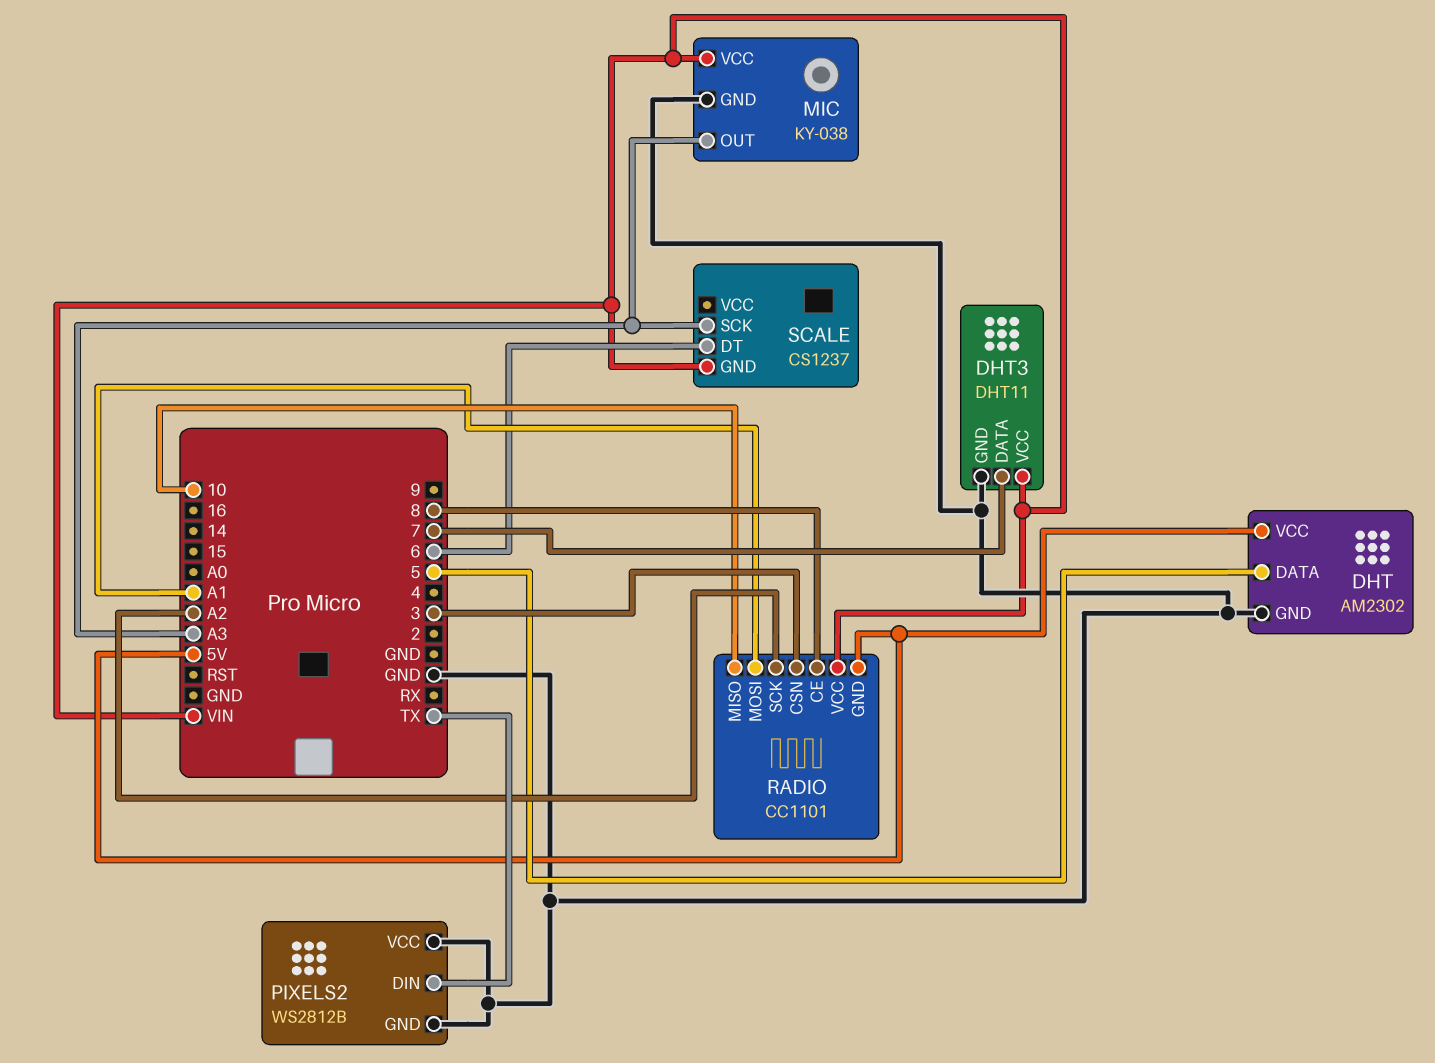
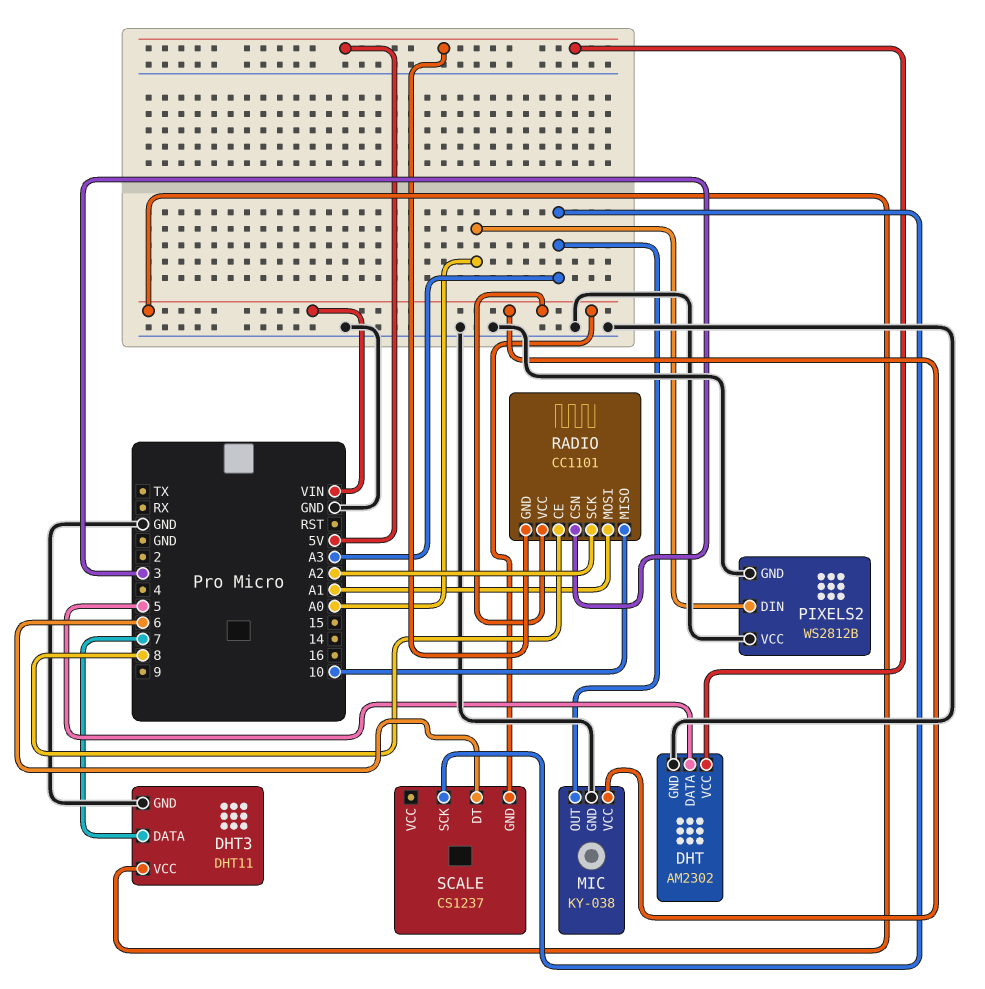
PIXELS2 pin DIN: TX -> A0

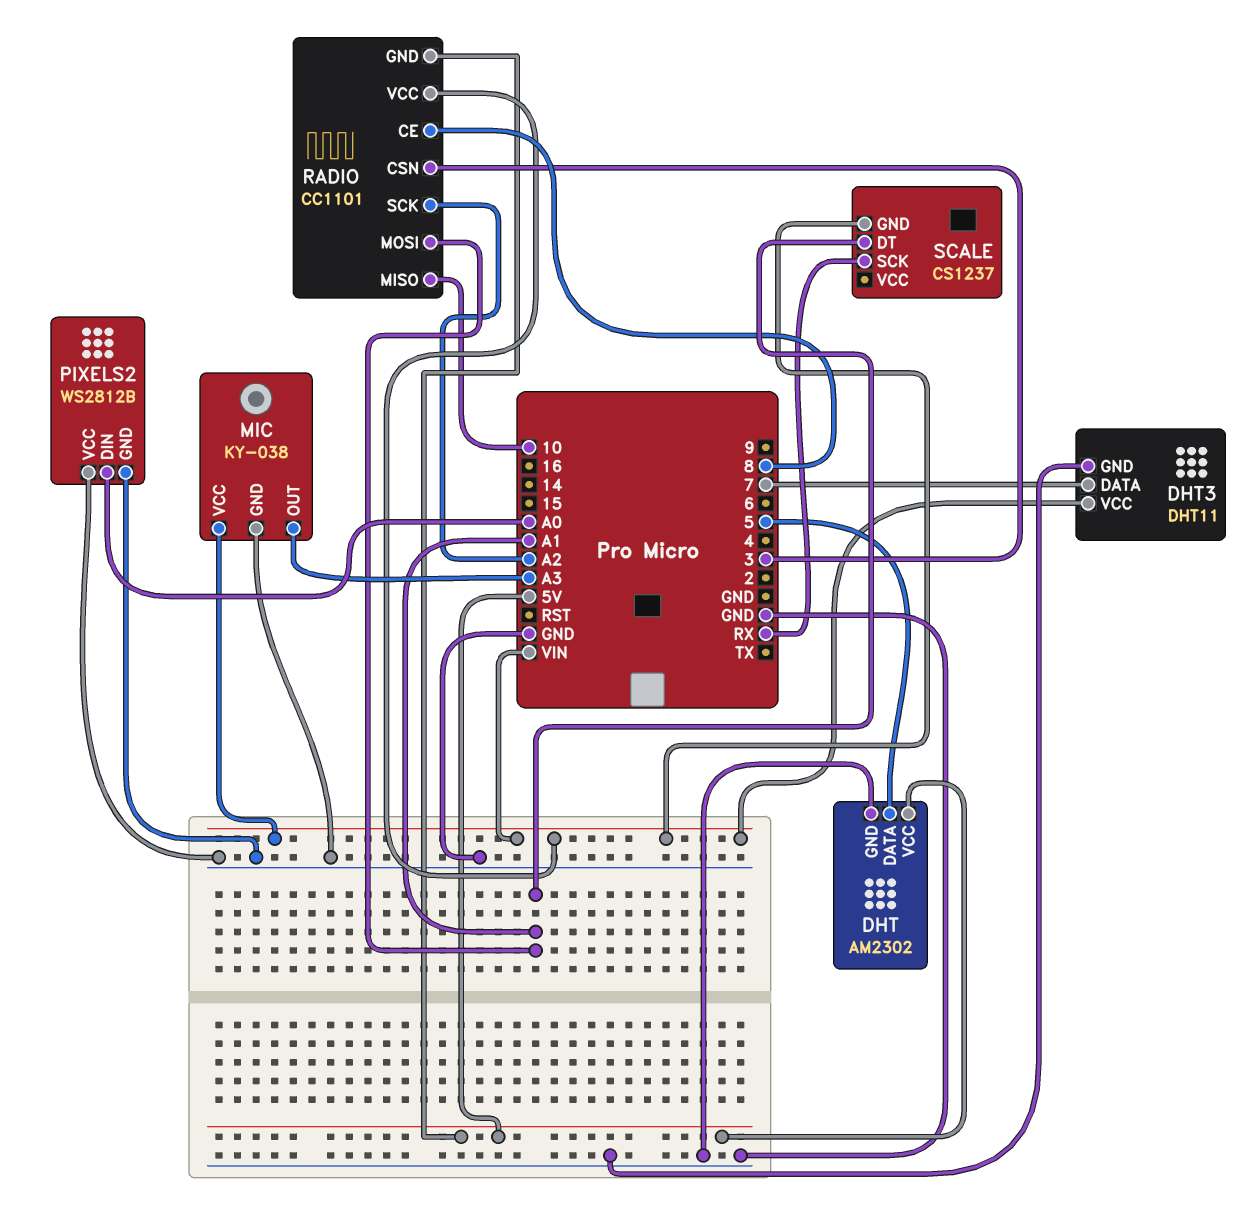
SCALE pin DT: 6 -> A1
SCALE pin SCK: A3 -> RX

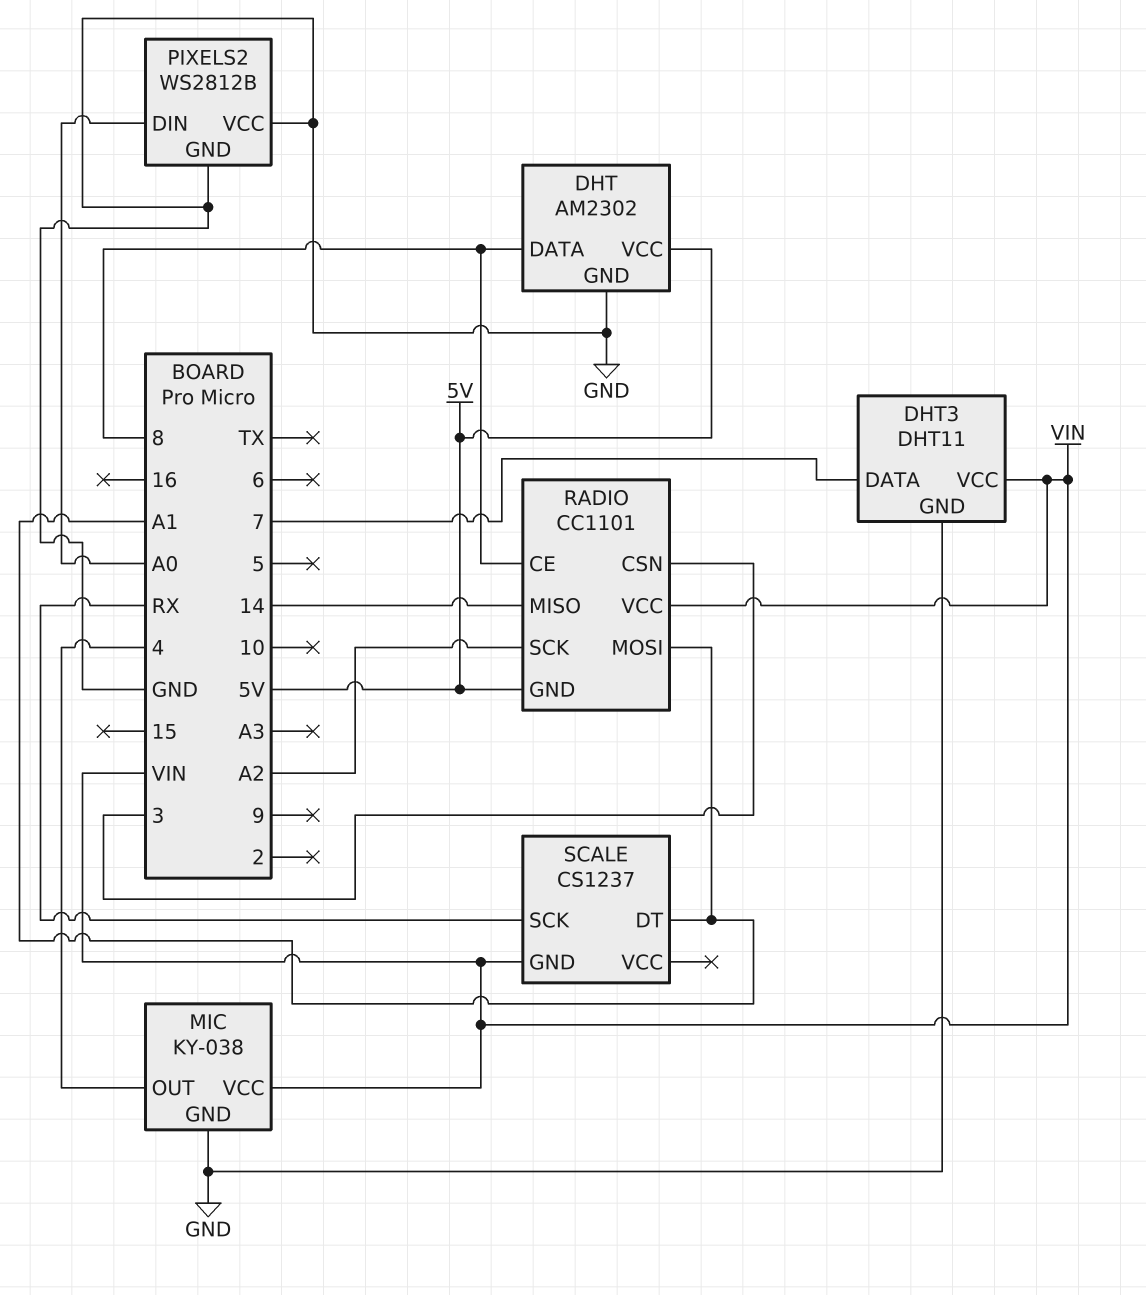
DHT pin DATA: 5 -> 8
MIC pin OUT: A3 -> 4
RADIO pin MISO: 10 -> 14

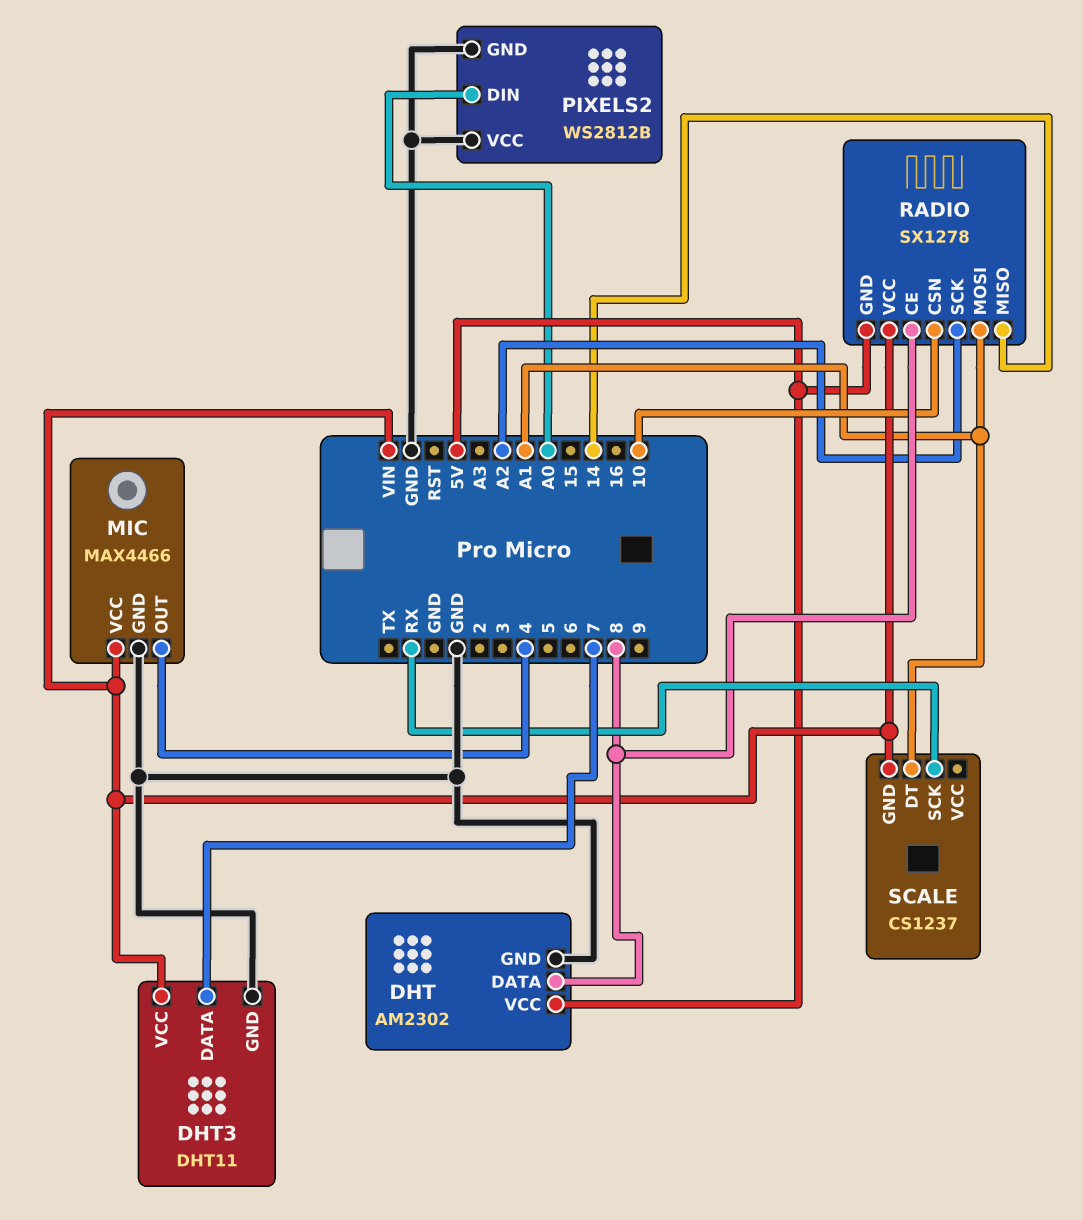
MIC: KY-038 -> MAX4466
RADIO: CC1101 -> SX1278
RADIO pin CSN: 3 -> 10

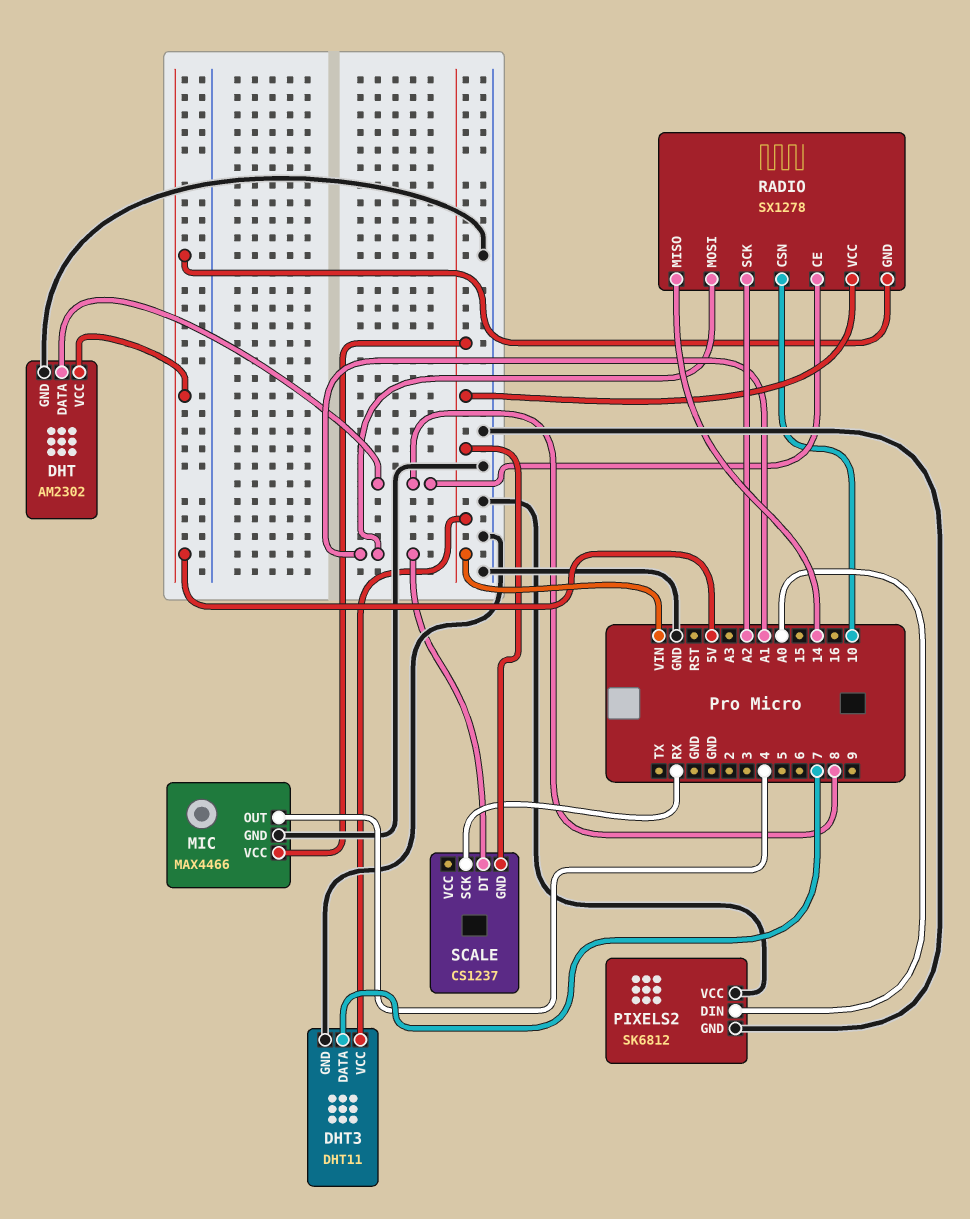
PIXELS2: WS2812B -> SK6812

